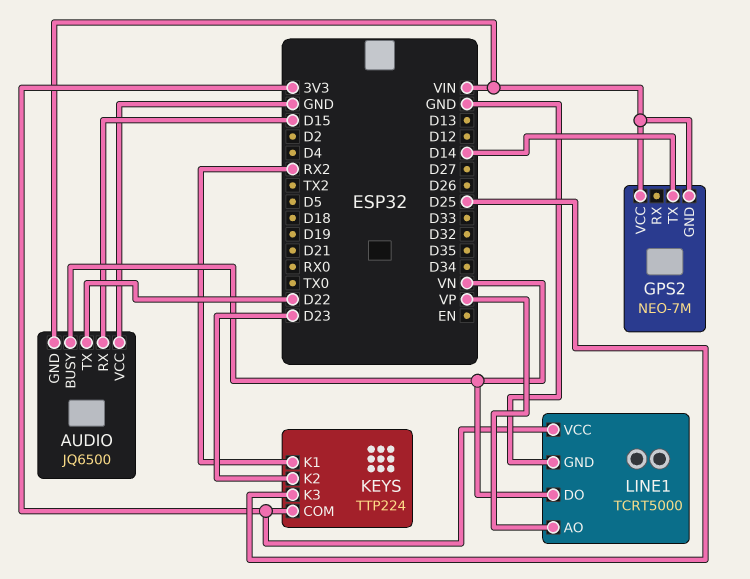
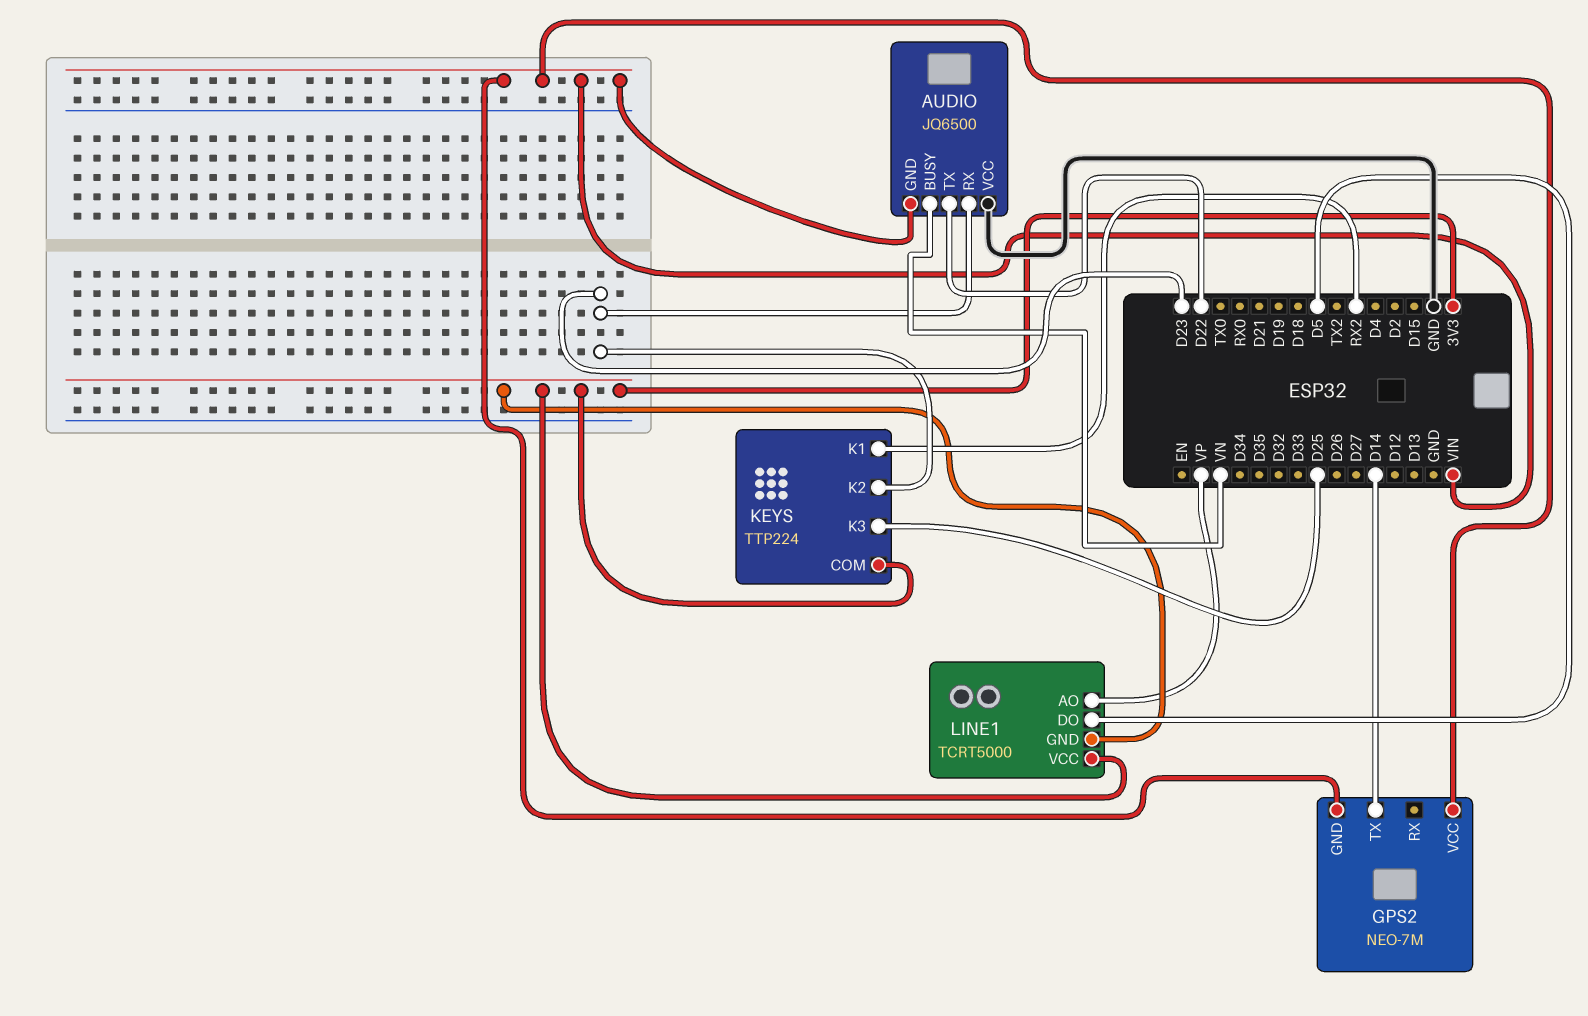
AUDIO pin RX: D15 -> D23
LINE1 pin DO: VN -> D5
LINE1 pin GND: GND -> 3V3

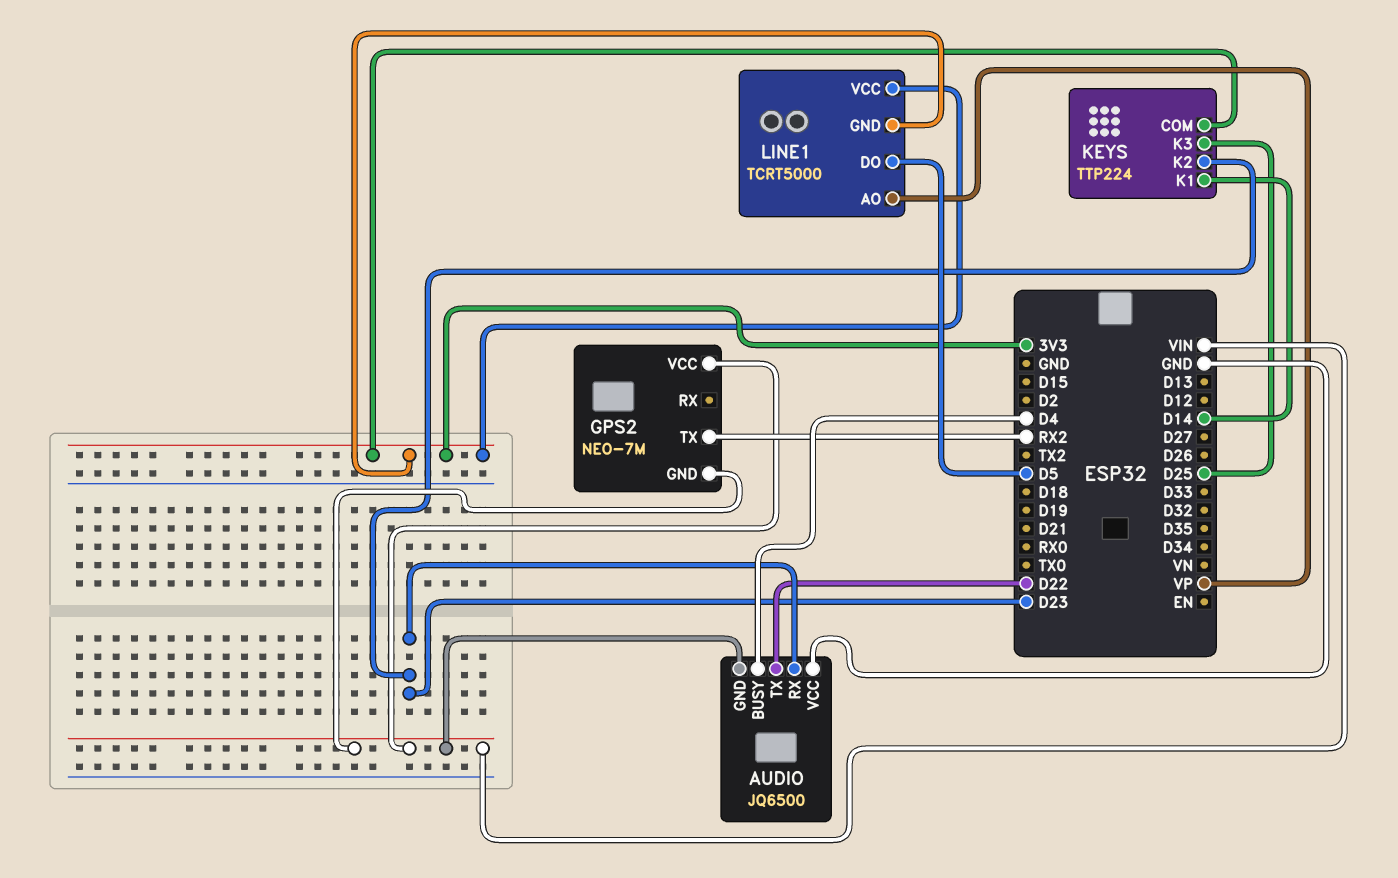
AUDIO pin BUSY: VN -> D4
GPS2 pin TX: D14 -> RX2
KEYS pin K1: RX2 -> D14

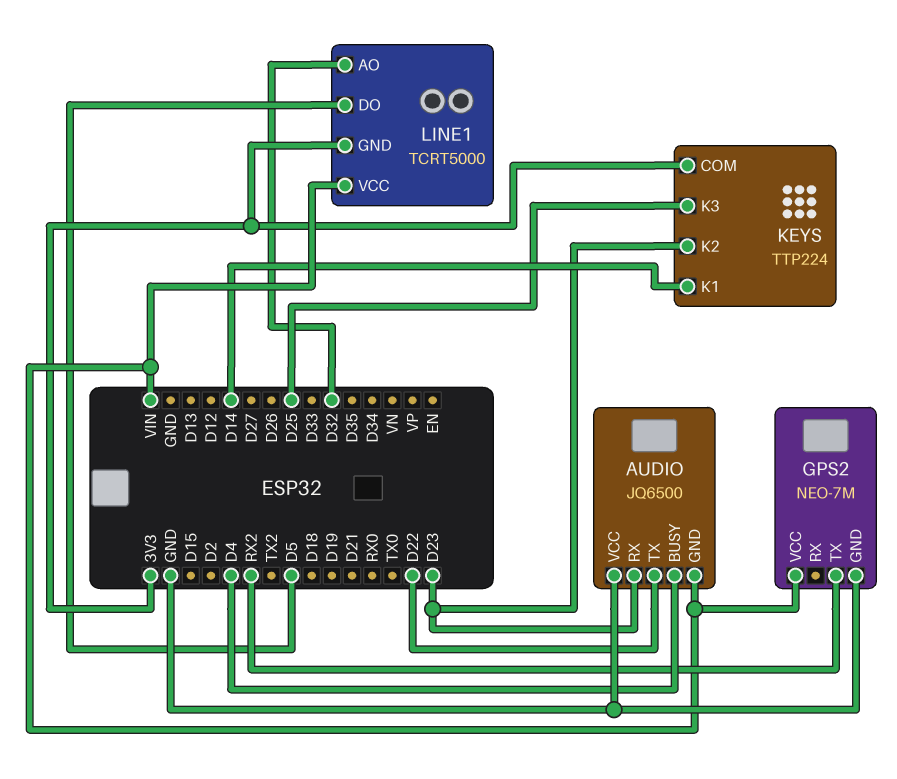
GPS2 pin GND: VIN -> GND
LINE1 pin AO: VP -> D32
LINE1 pin VCC: 3V3 -> VIN

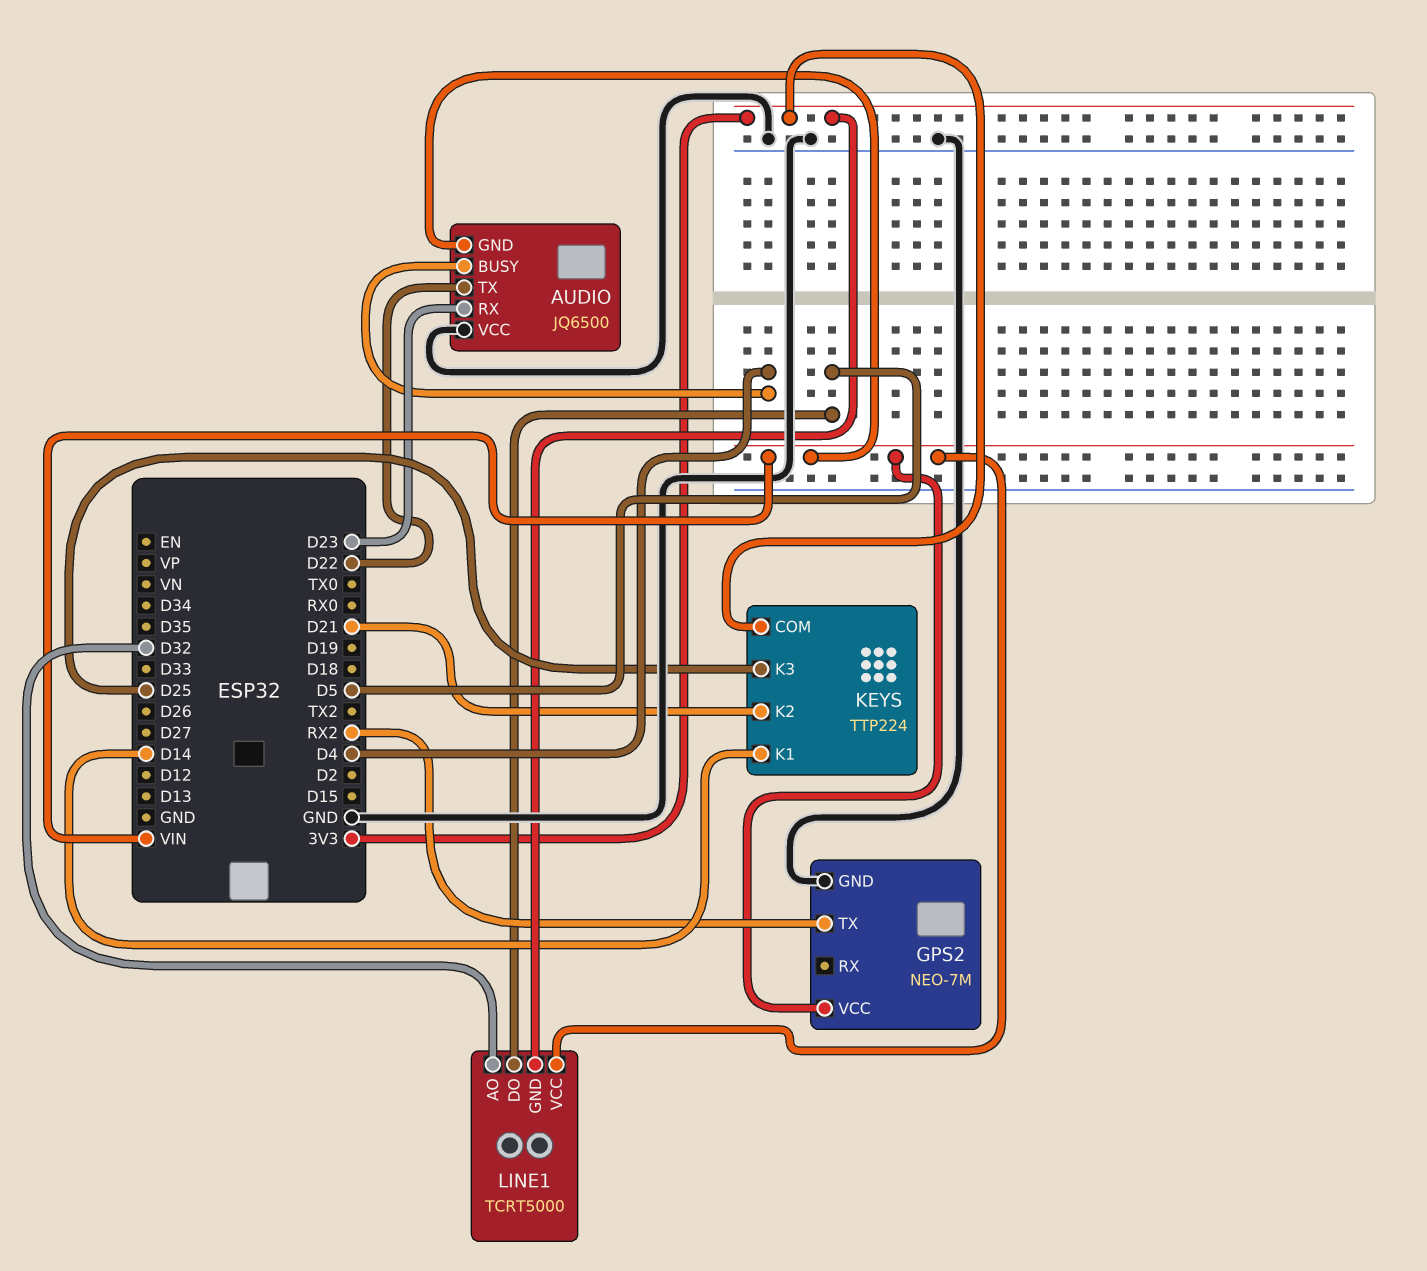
KEYS pin K2: D23 -> D21

